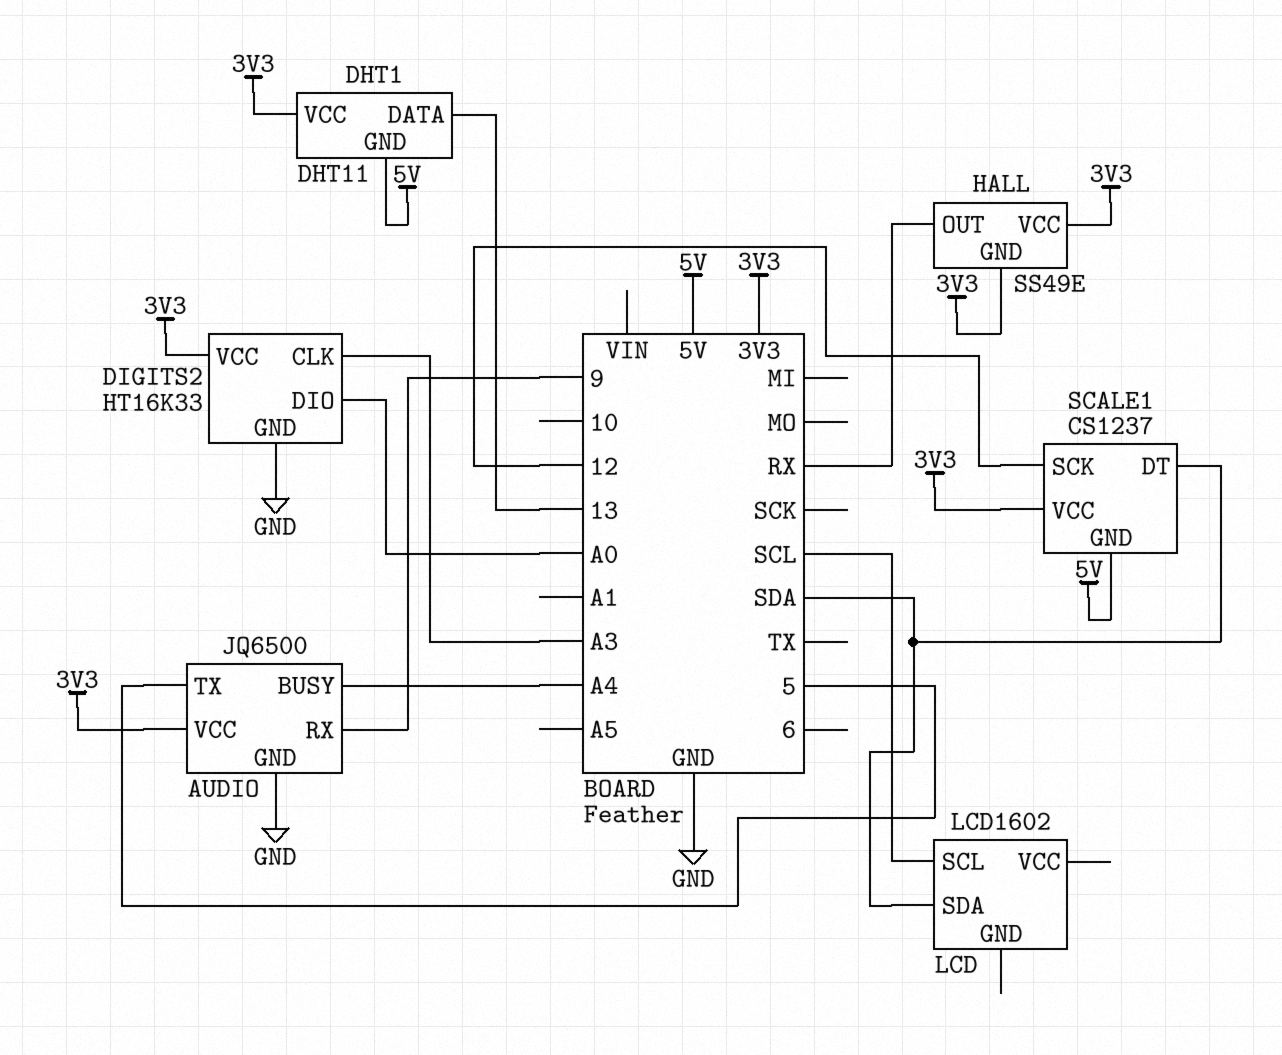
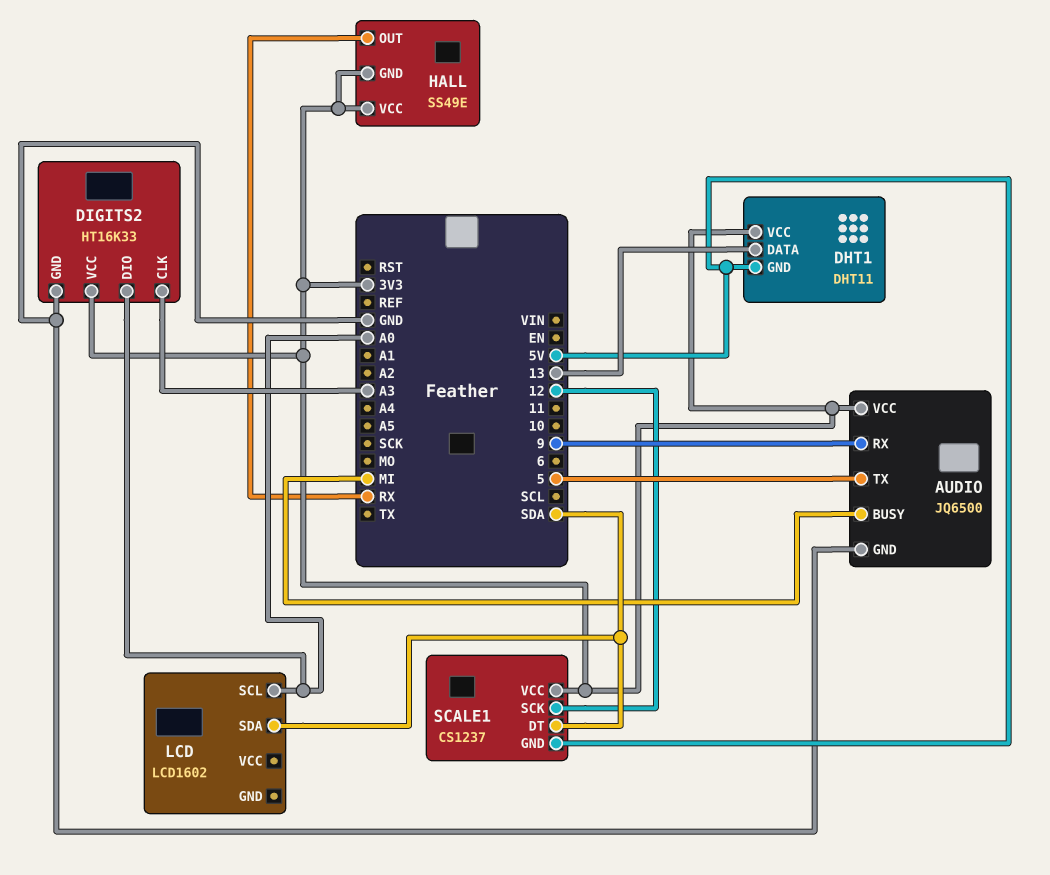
AUDIO pin BUSY: A4 -> MI
LCD pin SCL: SCL -> A0

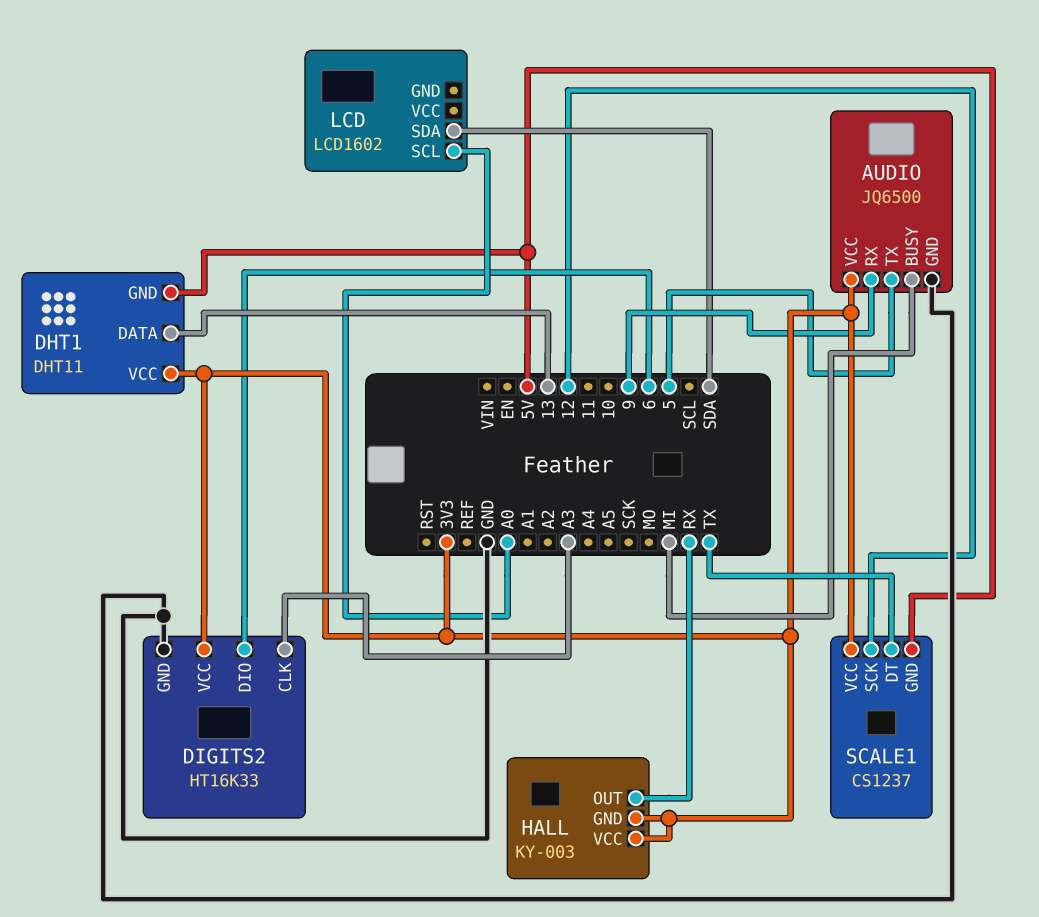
DIGITS2 pin DIO: A0 -> 6
HALL: SS49E -> KY-003
SCALE1 pin DT: SDA -> TX

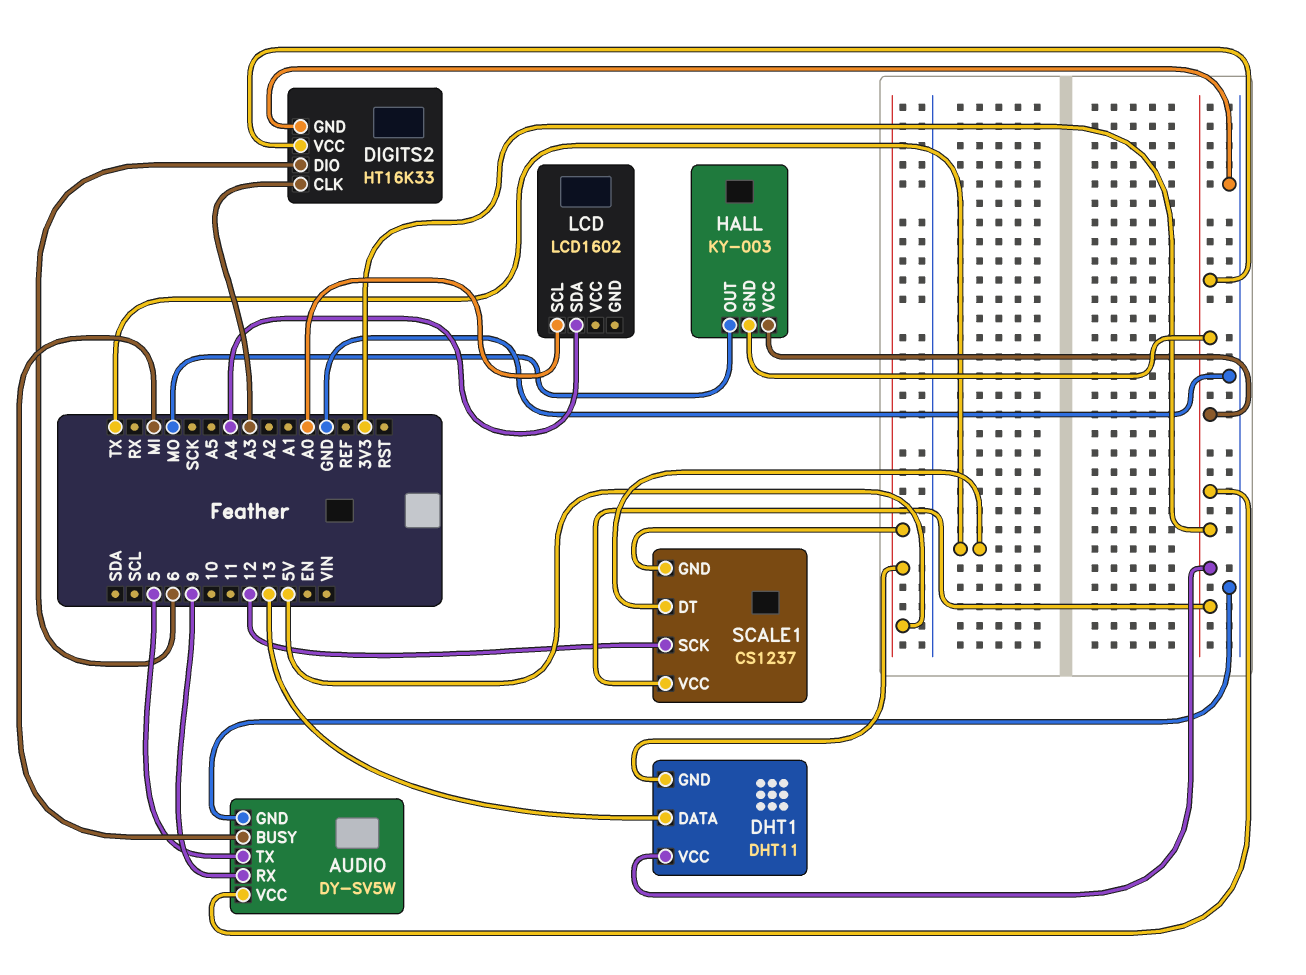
AUDIO: JQ6500 -> DY-SV5W
HALL pin OUT: RX -> MO
LCD pin SDA: SDA -> A4

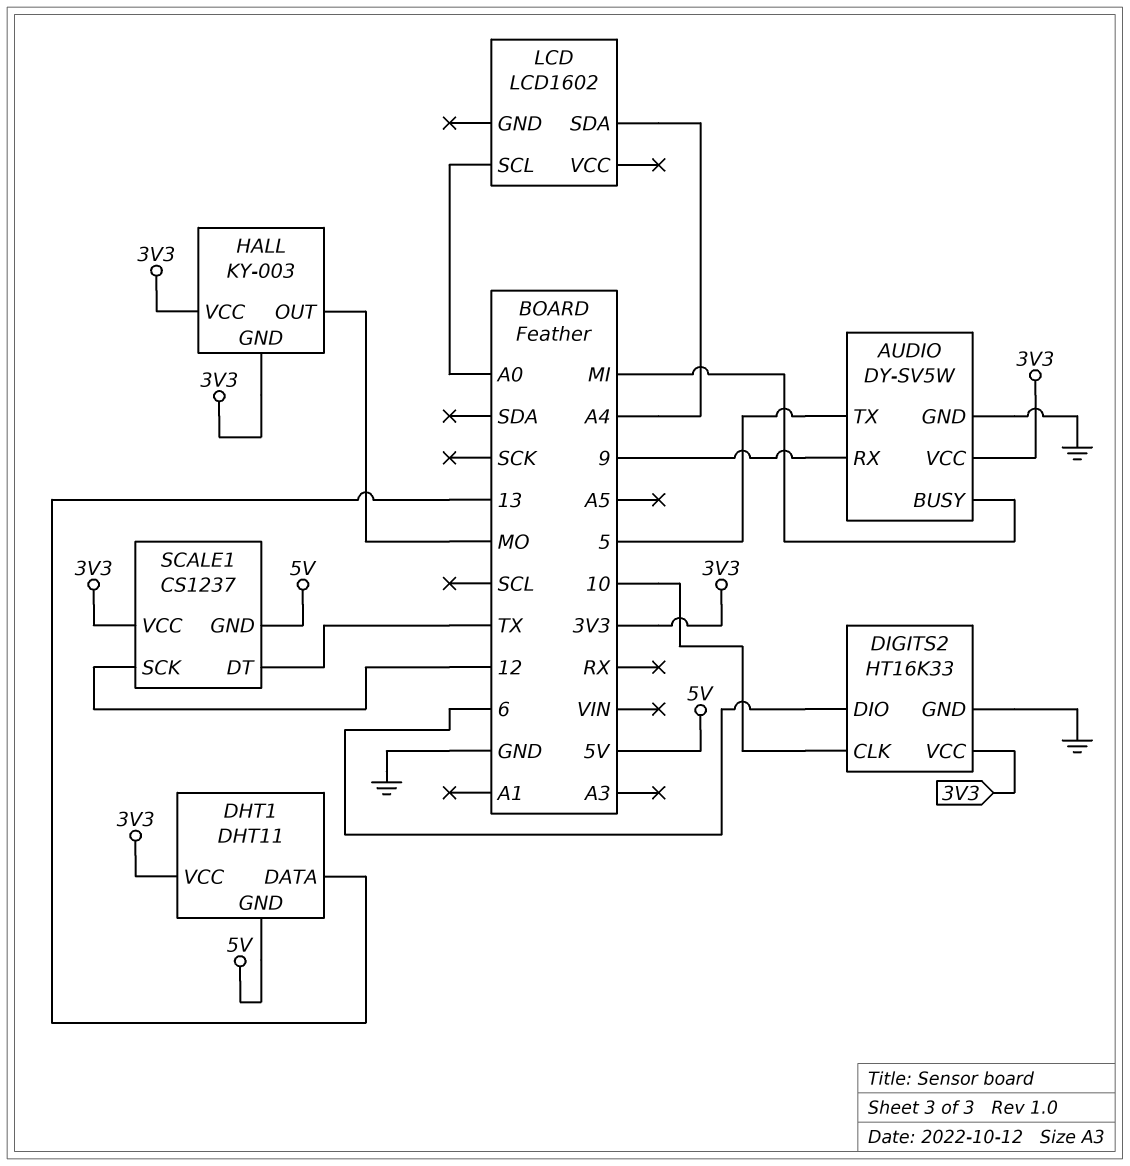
DIGITS2 pin CLK: A3 -> 10

